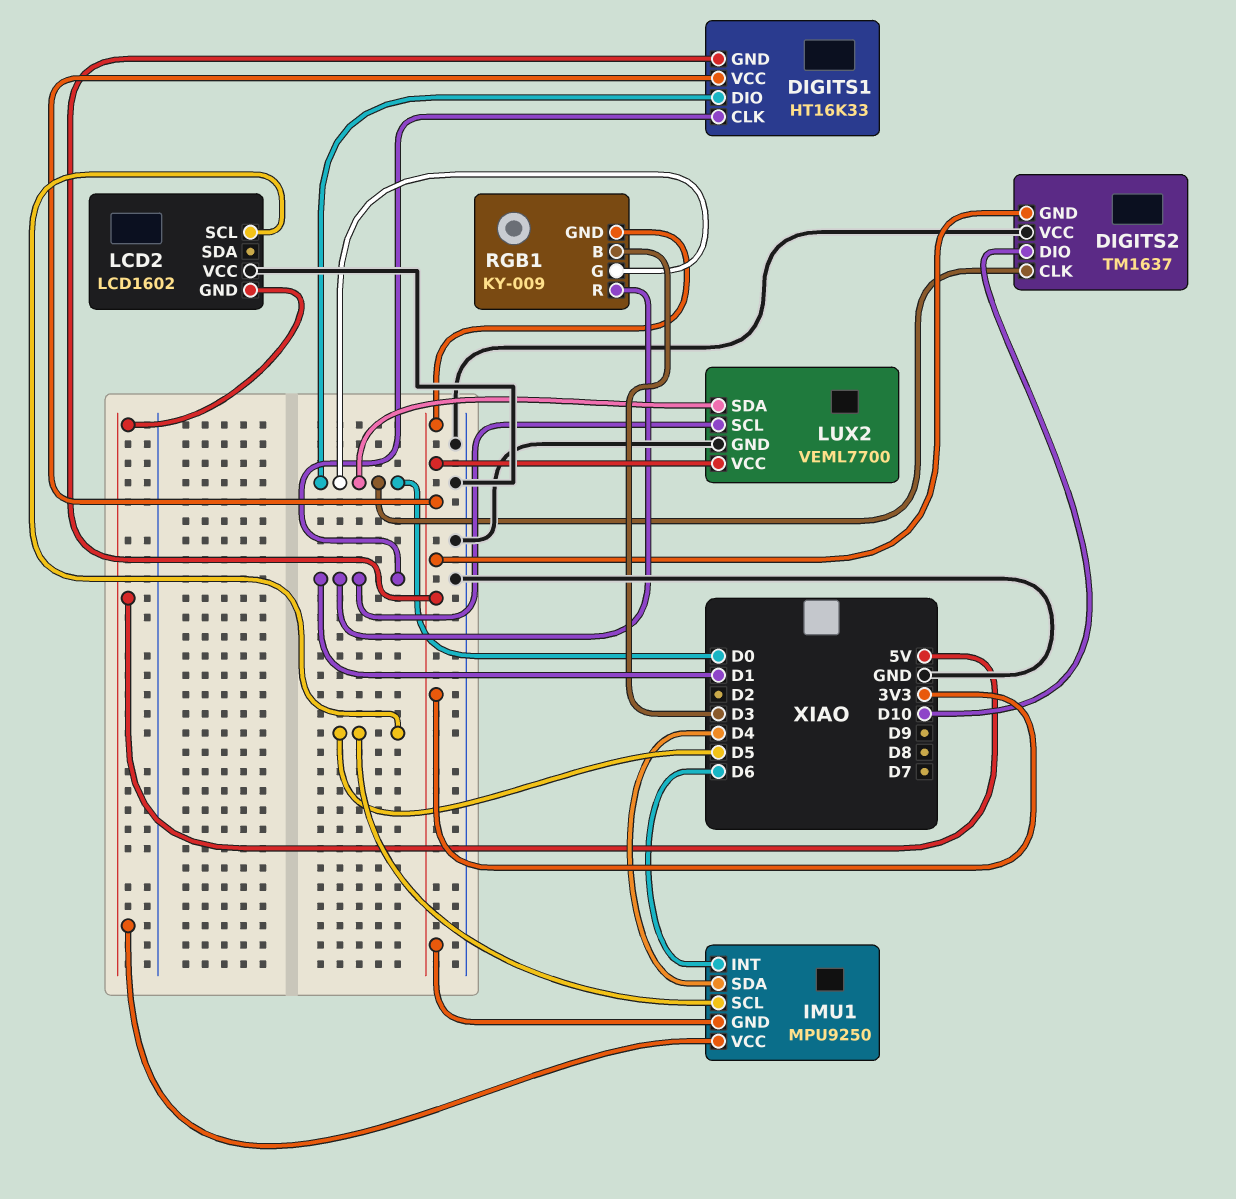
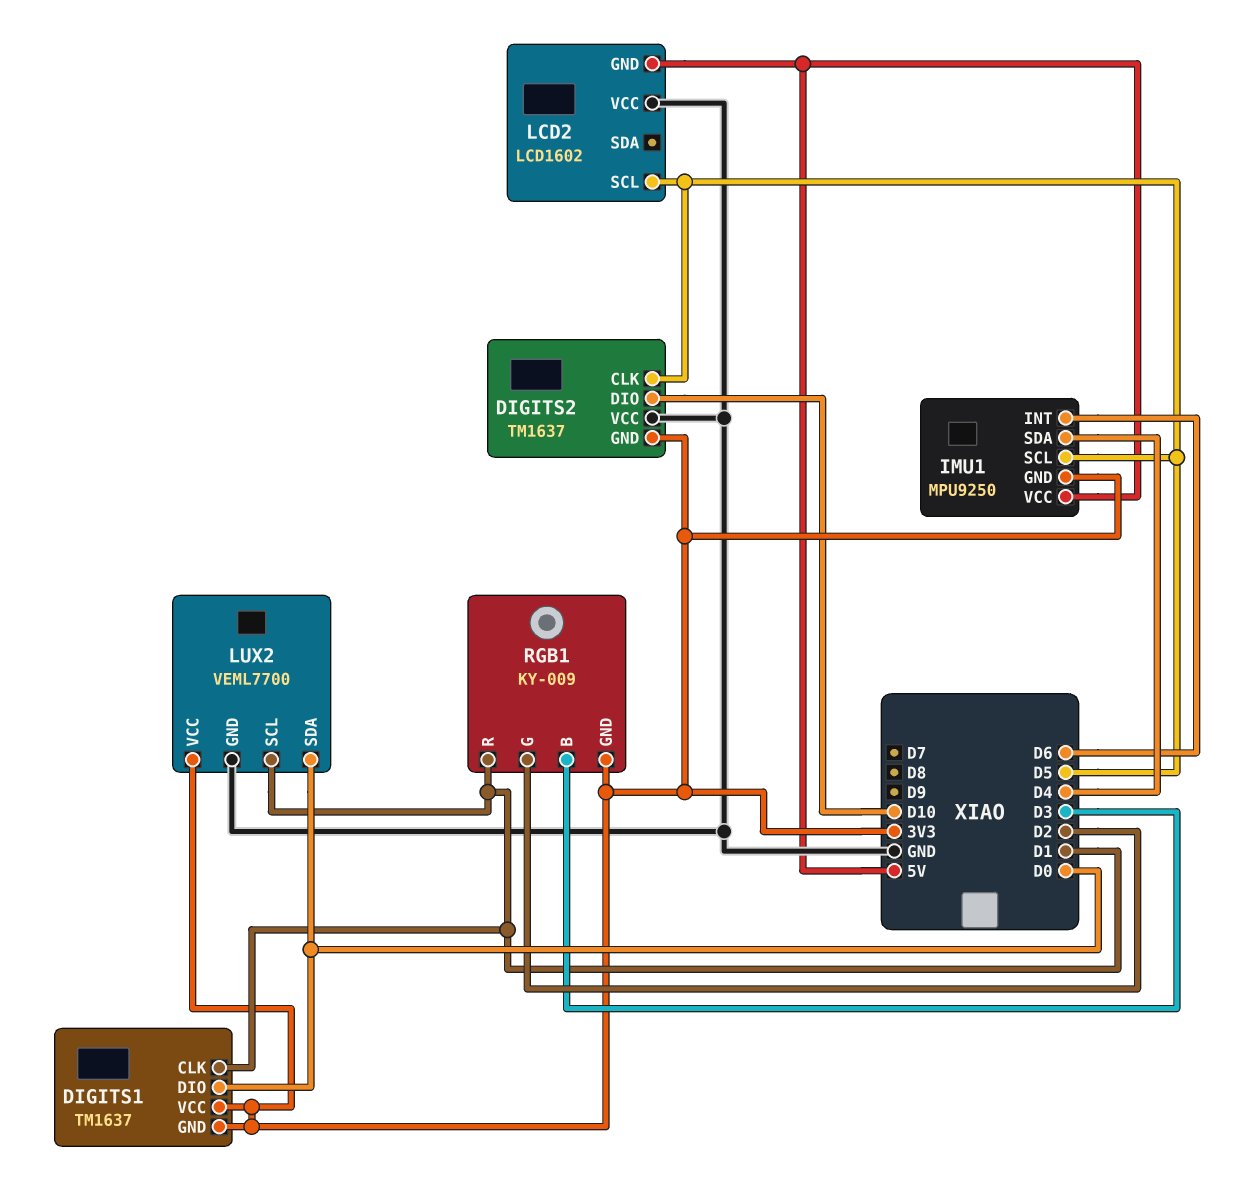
DIGITS1: HT16K33 -> TM1637
DIGITS2 pin CLK: D0 -> D5
RGB1 pin G: D0 -> D2

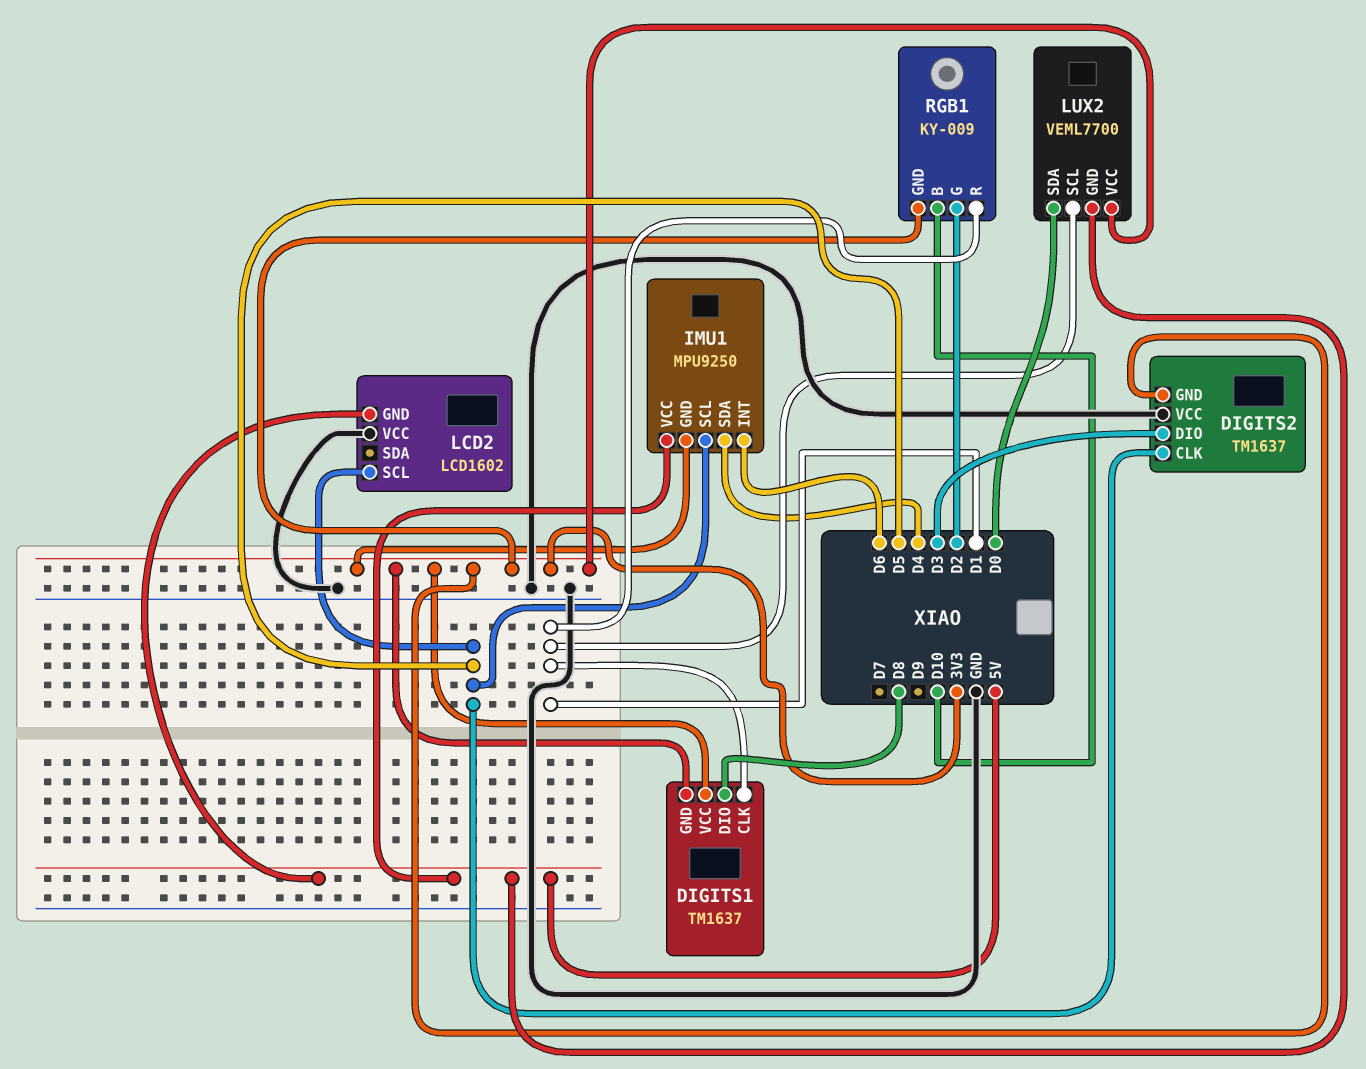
DIGITS1 pin DIO: D0 -> D8
DIGITS2 pin DIO: D10 -> D3
LUX2 pin GND: GND -> 5V
RGB1 pin B: D3 -> D10

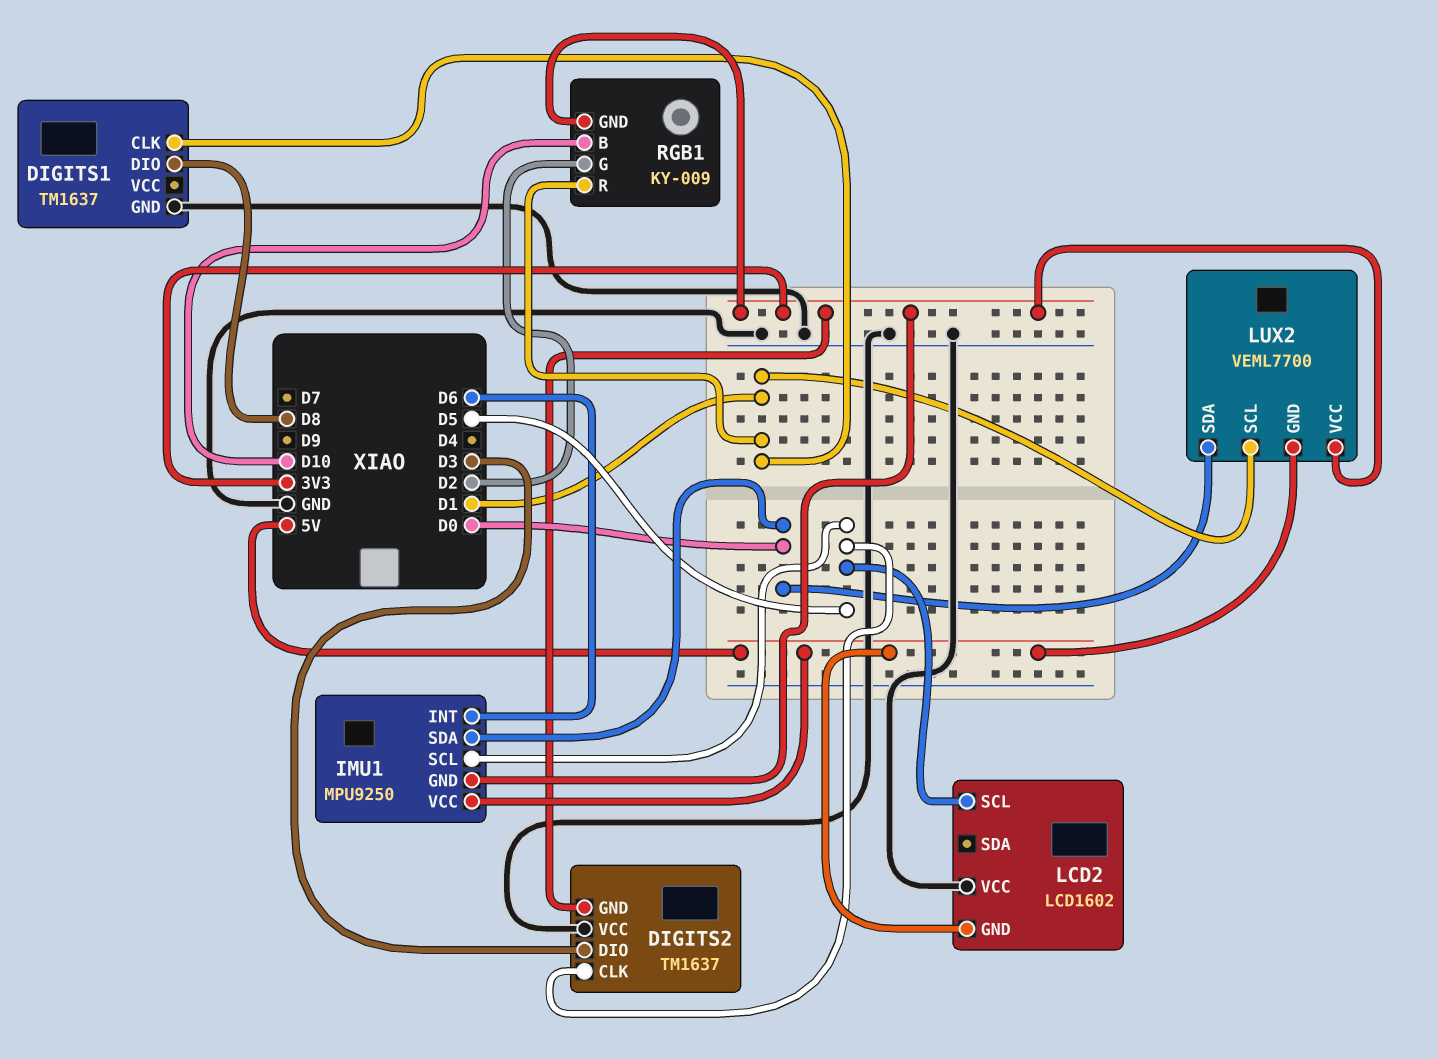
DIGITS1 pin GND: 3V3 -> GND
DIGITS1 pin VCC: 3V3 -> none
IMU1 pin SDA: D4 -> D0

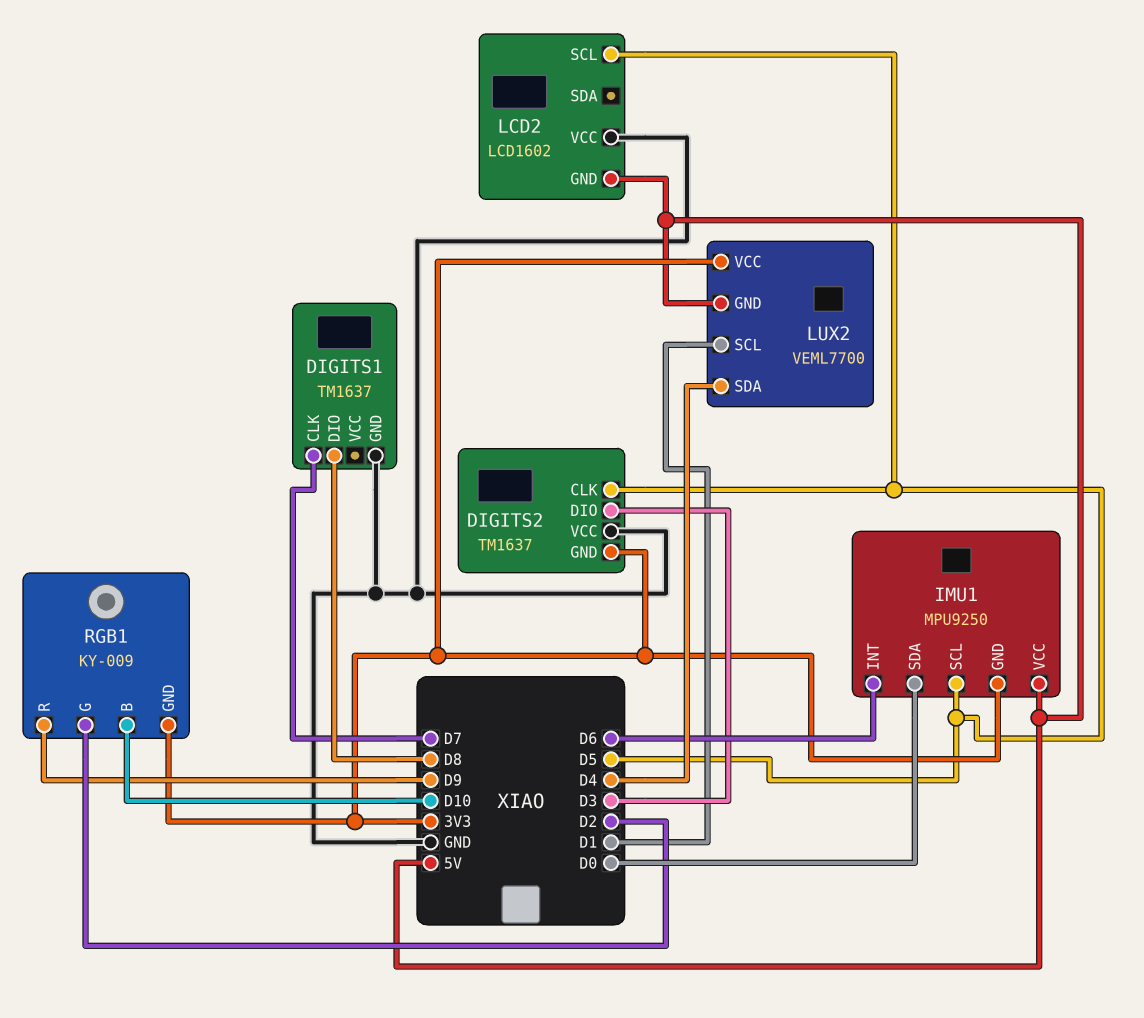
DIGITS1 pin CLK: D1 -> D7
LUX2 pin SDA: D0 -> D4
RGB1 pin R: D1 -> D9

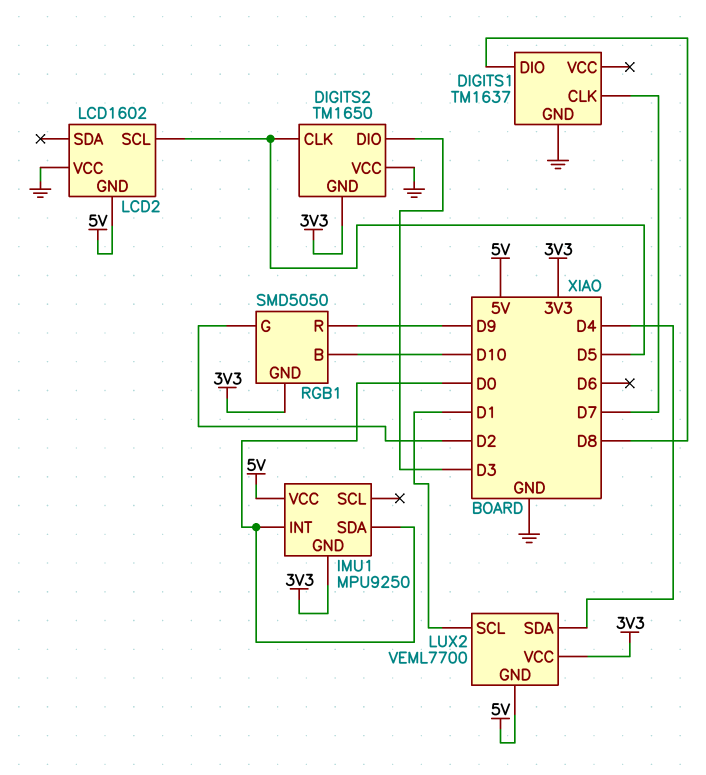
DIGITS2: TM1637 -> TM1650
IMU1 pin INT: D6 -> D0
IMU1 pin SCL: D5 -> none
RGB1: KY-009 -> SMD5050

